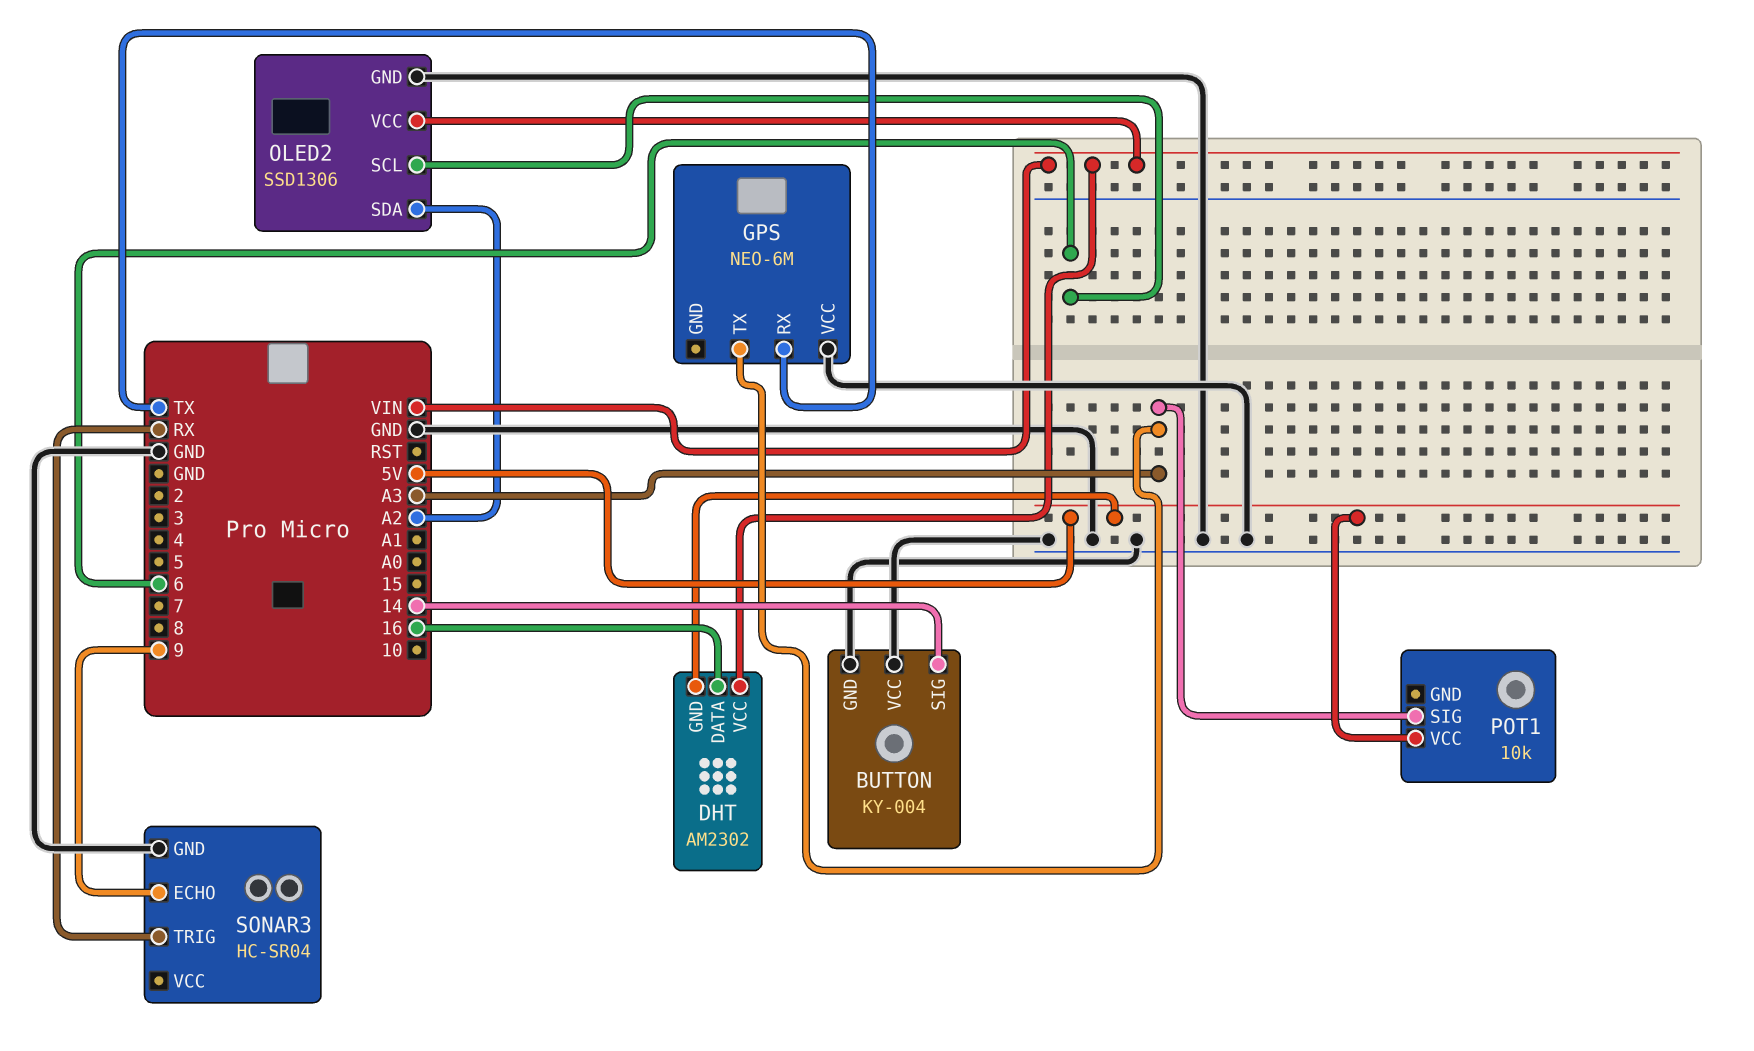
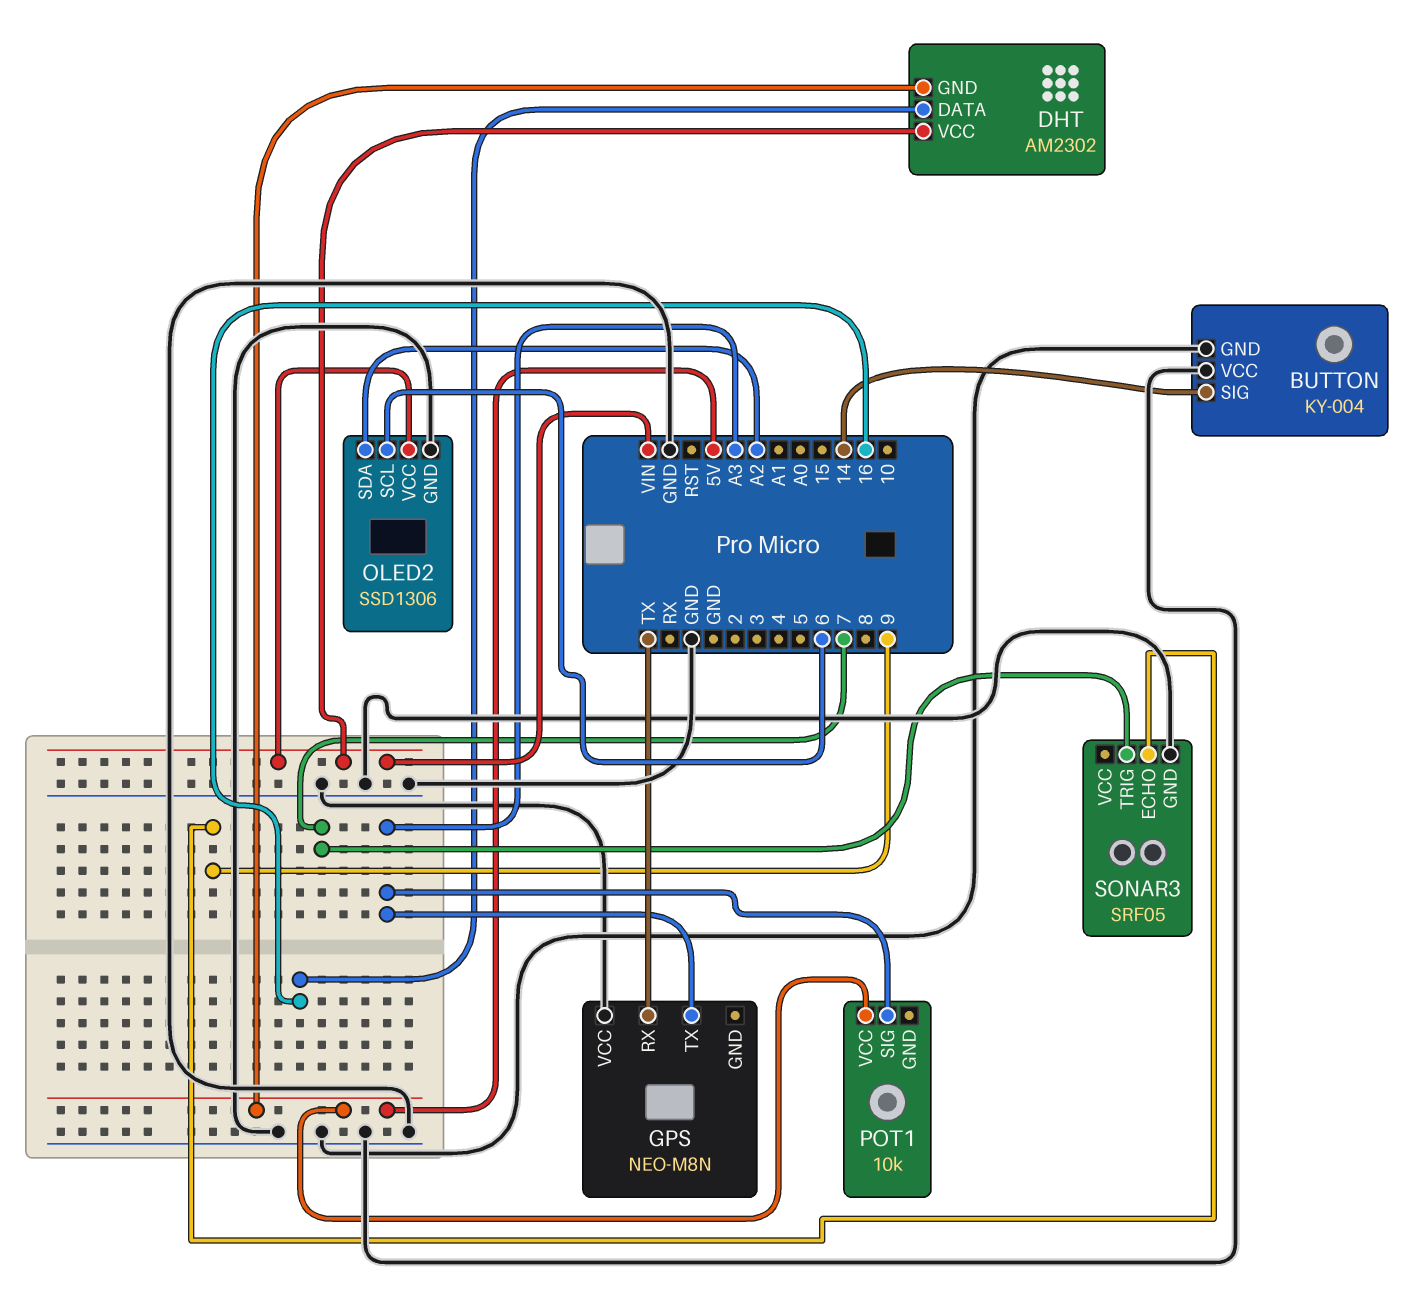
GPS: NEO-6M -> NEO-M8N
SONAR3: HC-SR04 -> SRF05
SONAR3 pin TRIG: RX -> 7

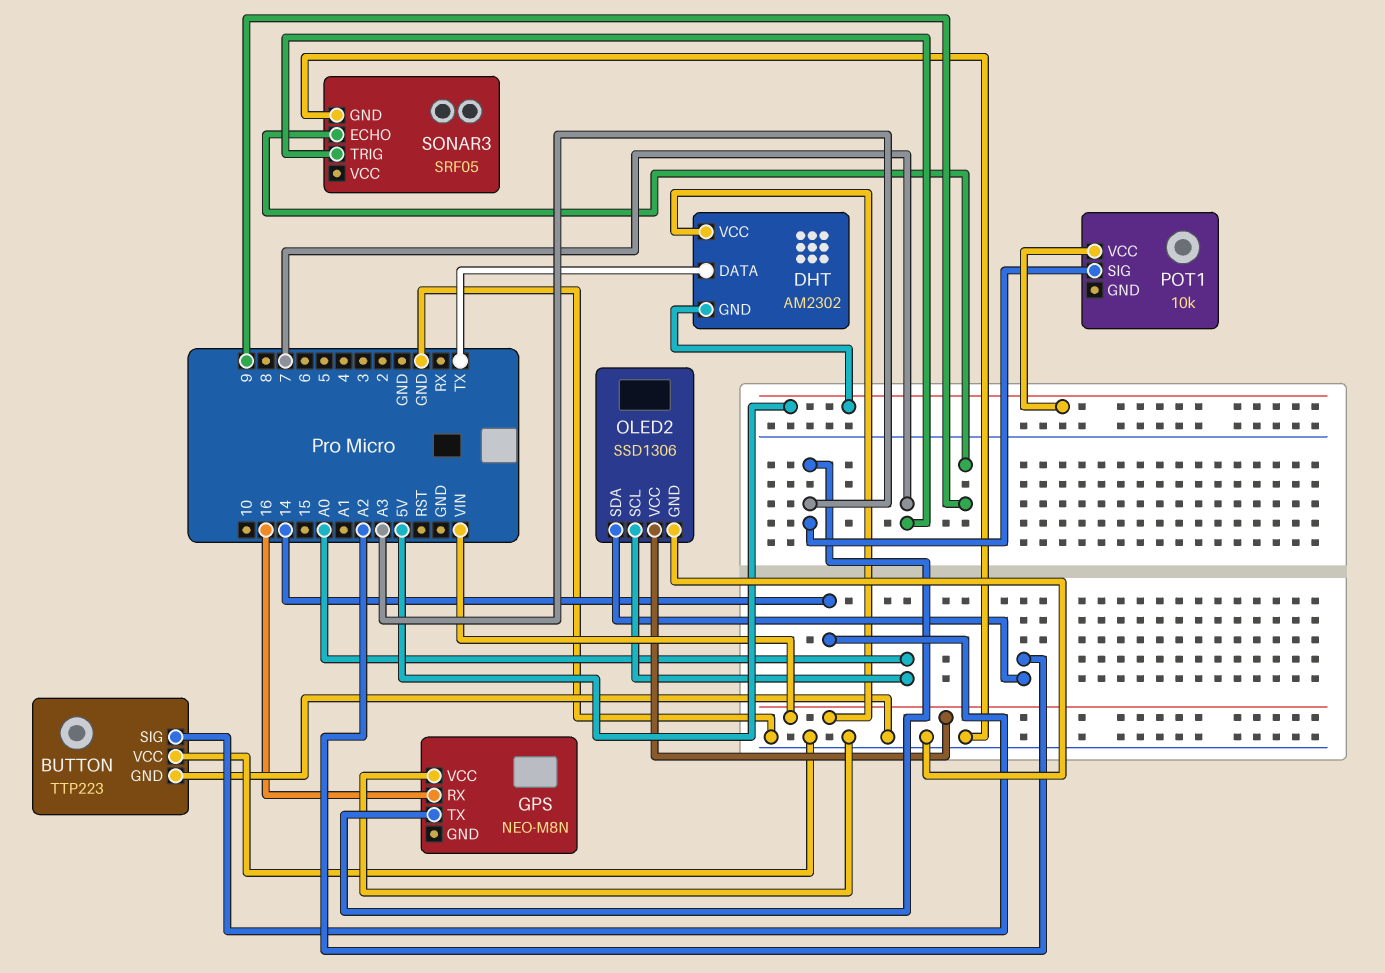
BUTTON: KY-004 -> TTP223
DHT pin DATA: 16 -> TX
GPS pin RX: TX -> 16
OLED2 pin SCL: 6 -> A0

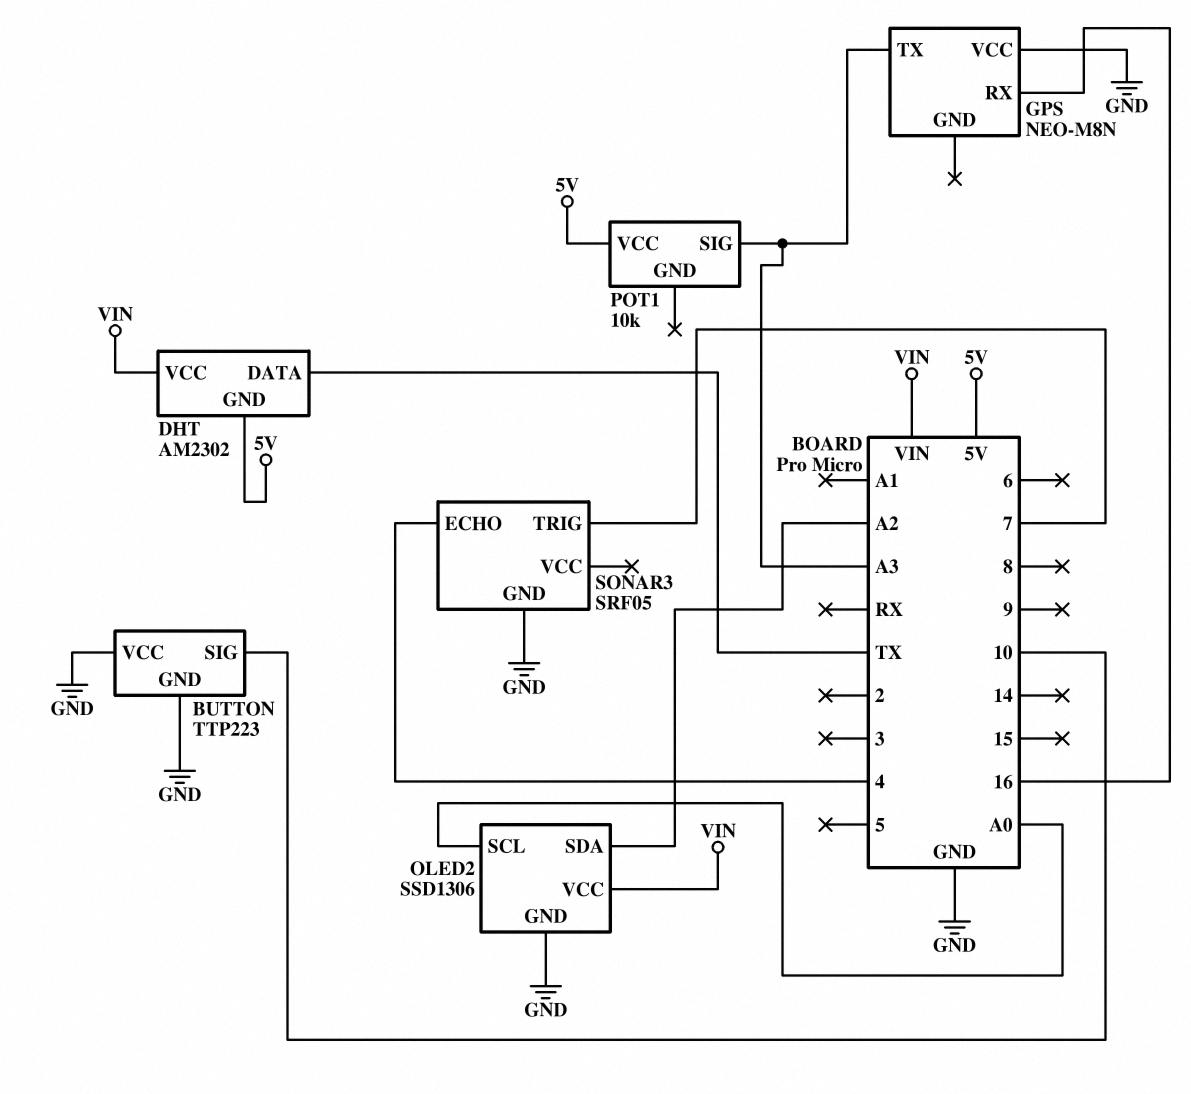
BUTTON pin SIG: 14 -> 10
SONAR3 pin ECHO: 9 -> 4

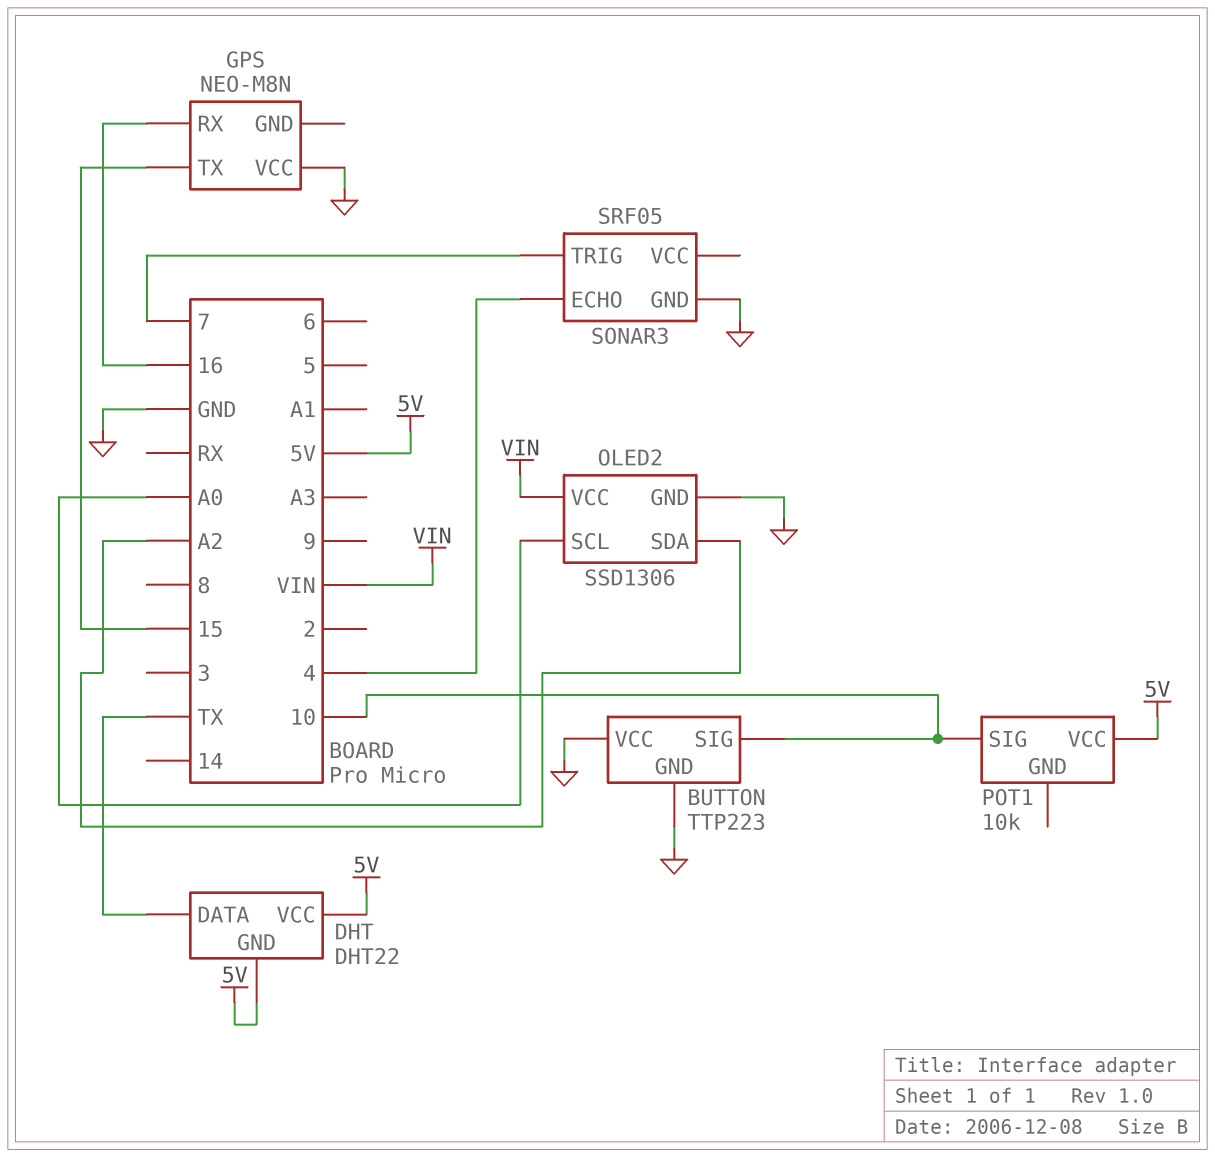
DHT: AM2302 -> DHT22
DHT pin VCC: VIN -> 5V
GPS pin TX: A3 -> 15
POT1 pin SIG: A3 -> 10

